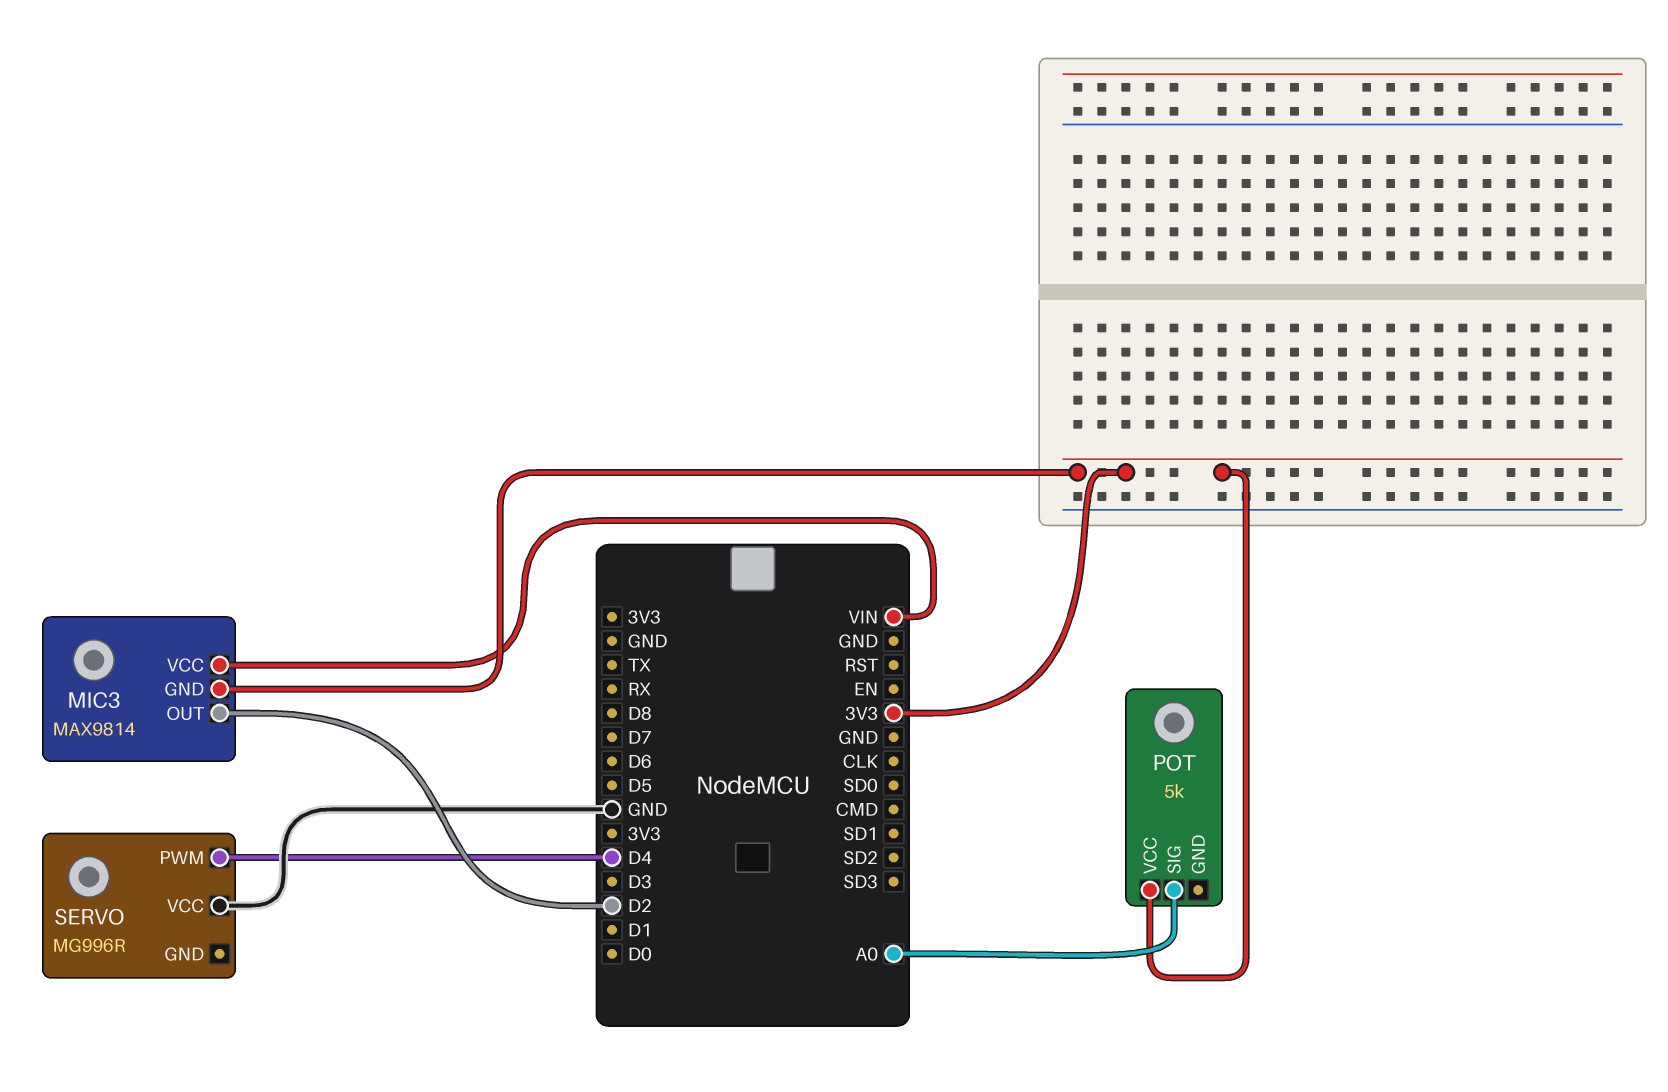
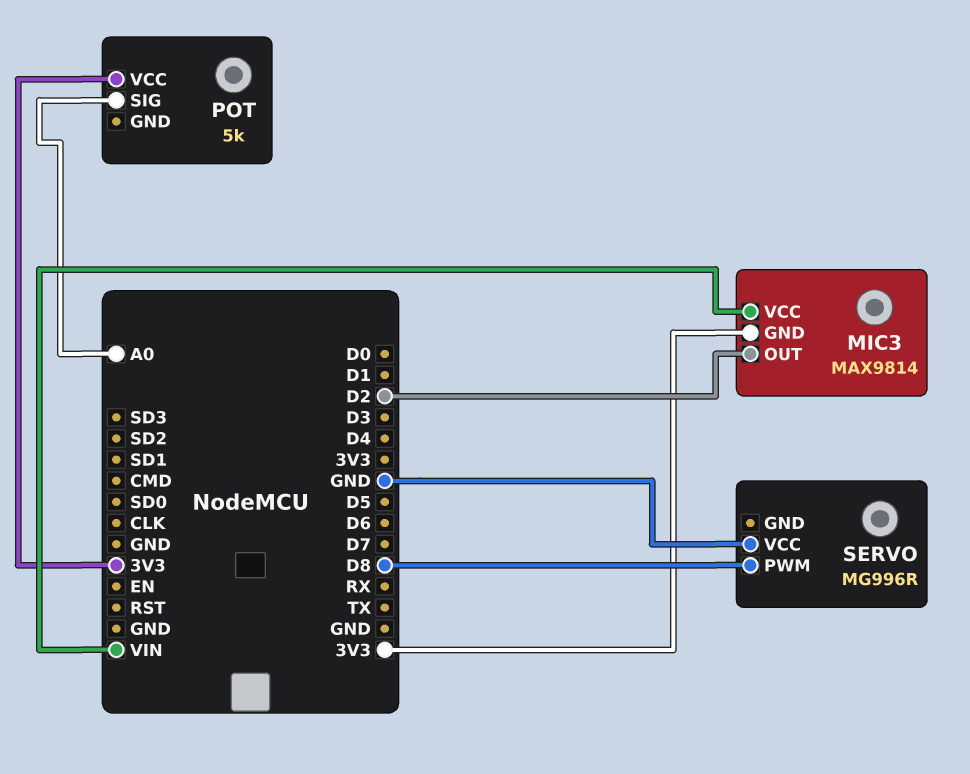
SERVO pin PWM: D4 -> D8

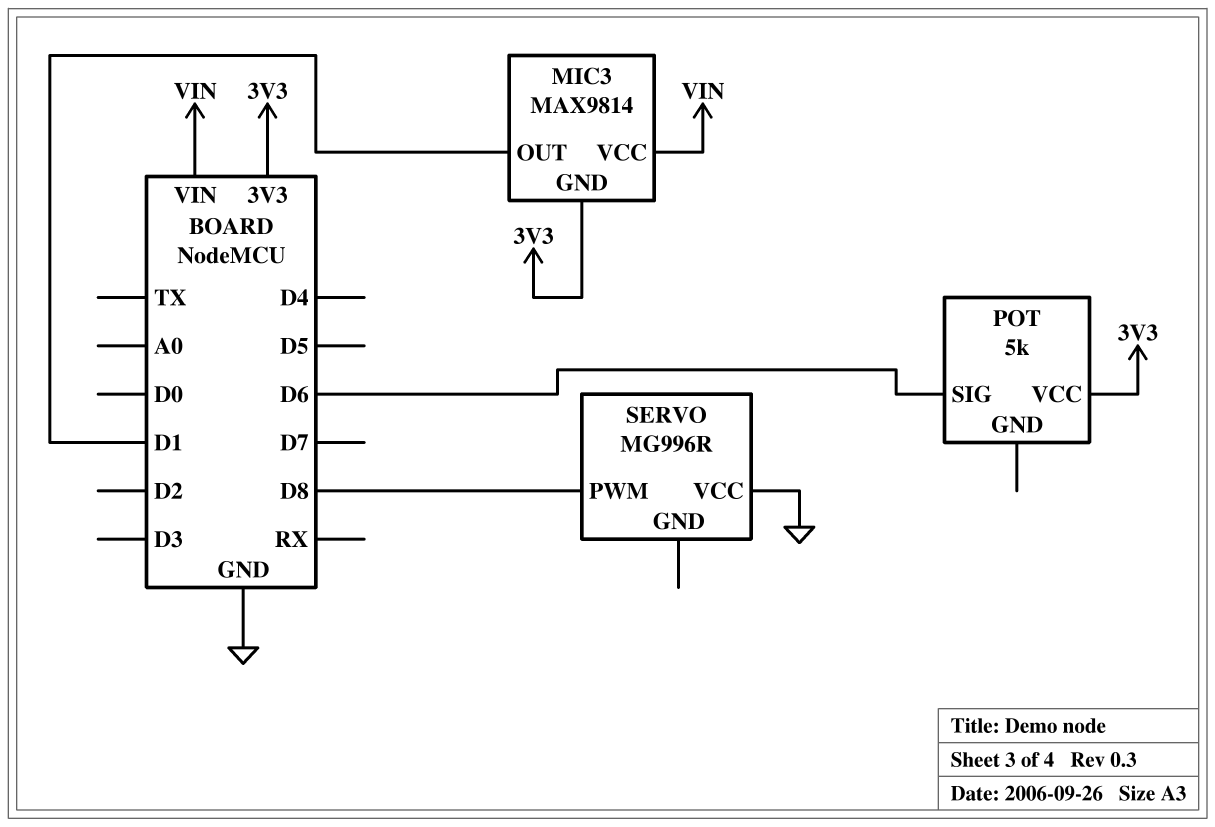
MIC3 pin OUT: D2 -> D1
POT pin SIG: A0 -> D6

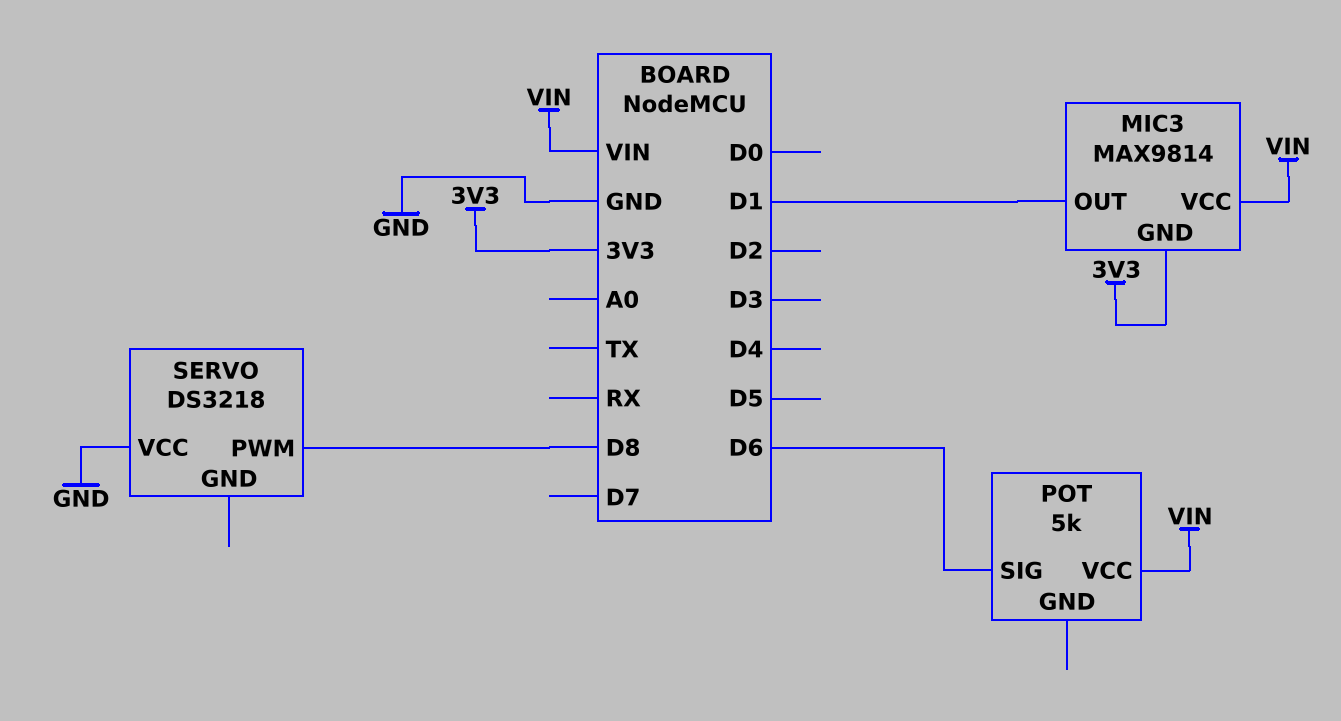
POT pin VCC: 3V3 -> VIN
SERVO: MG996R -> DS3218

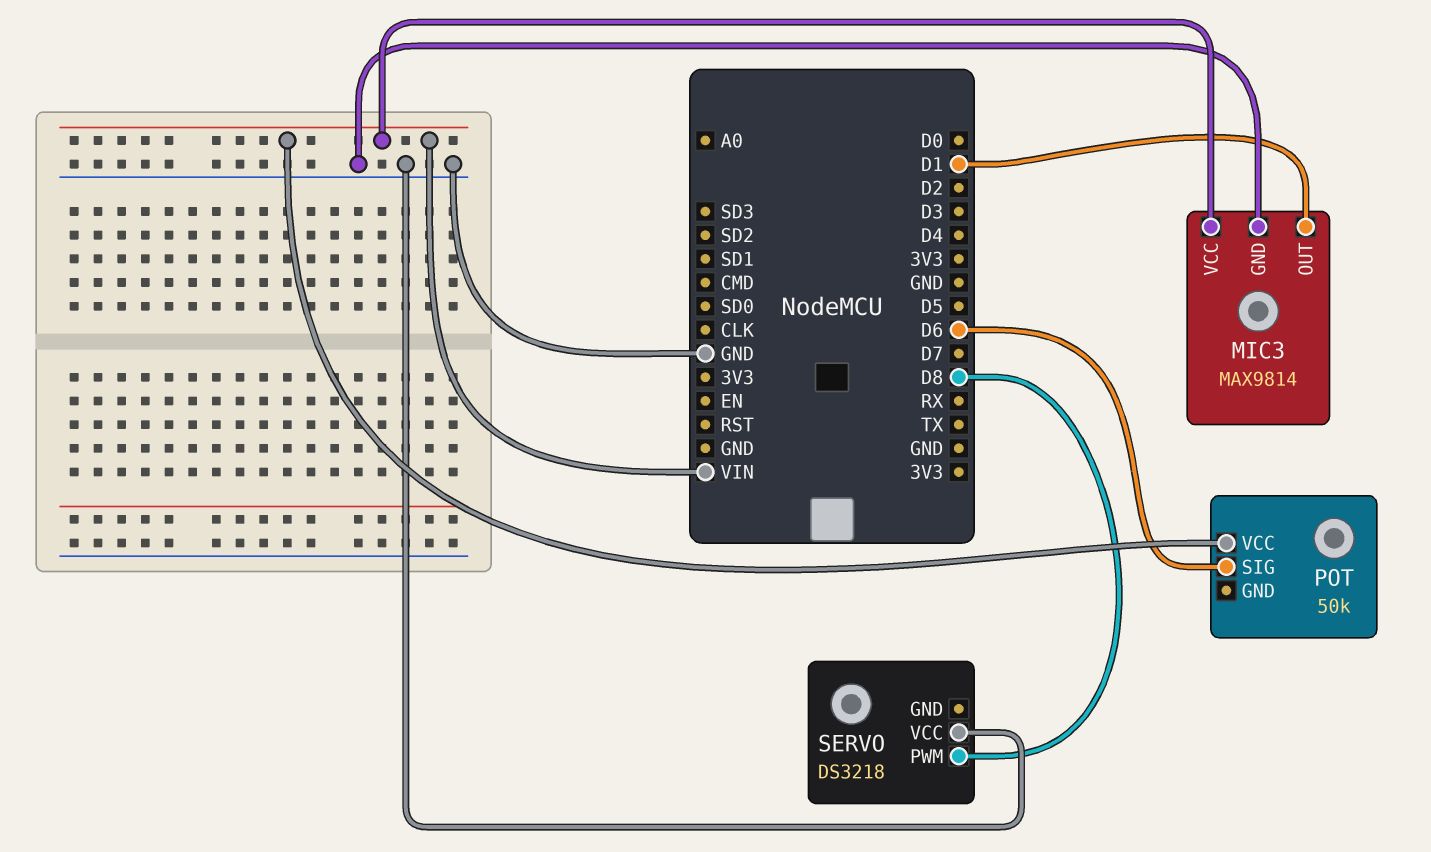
MIC3 pin GND: 3V3 -> GND
POT: 5k -> 50k

